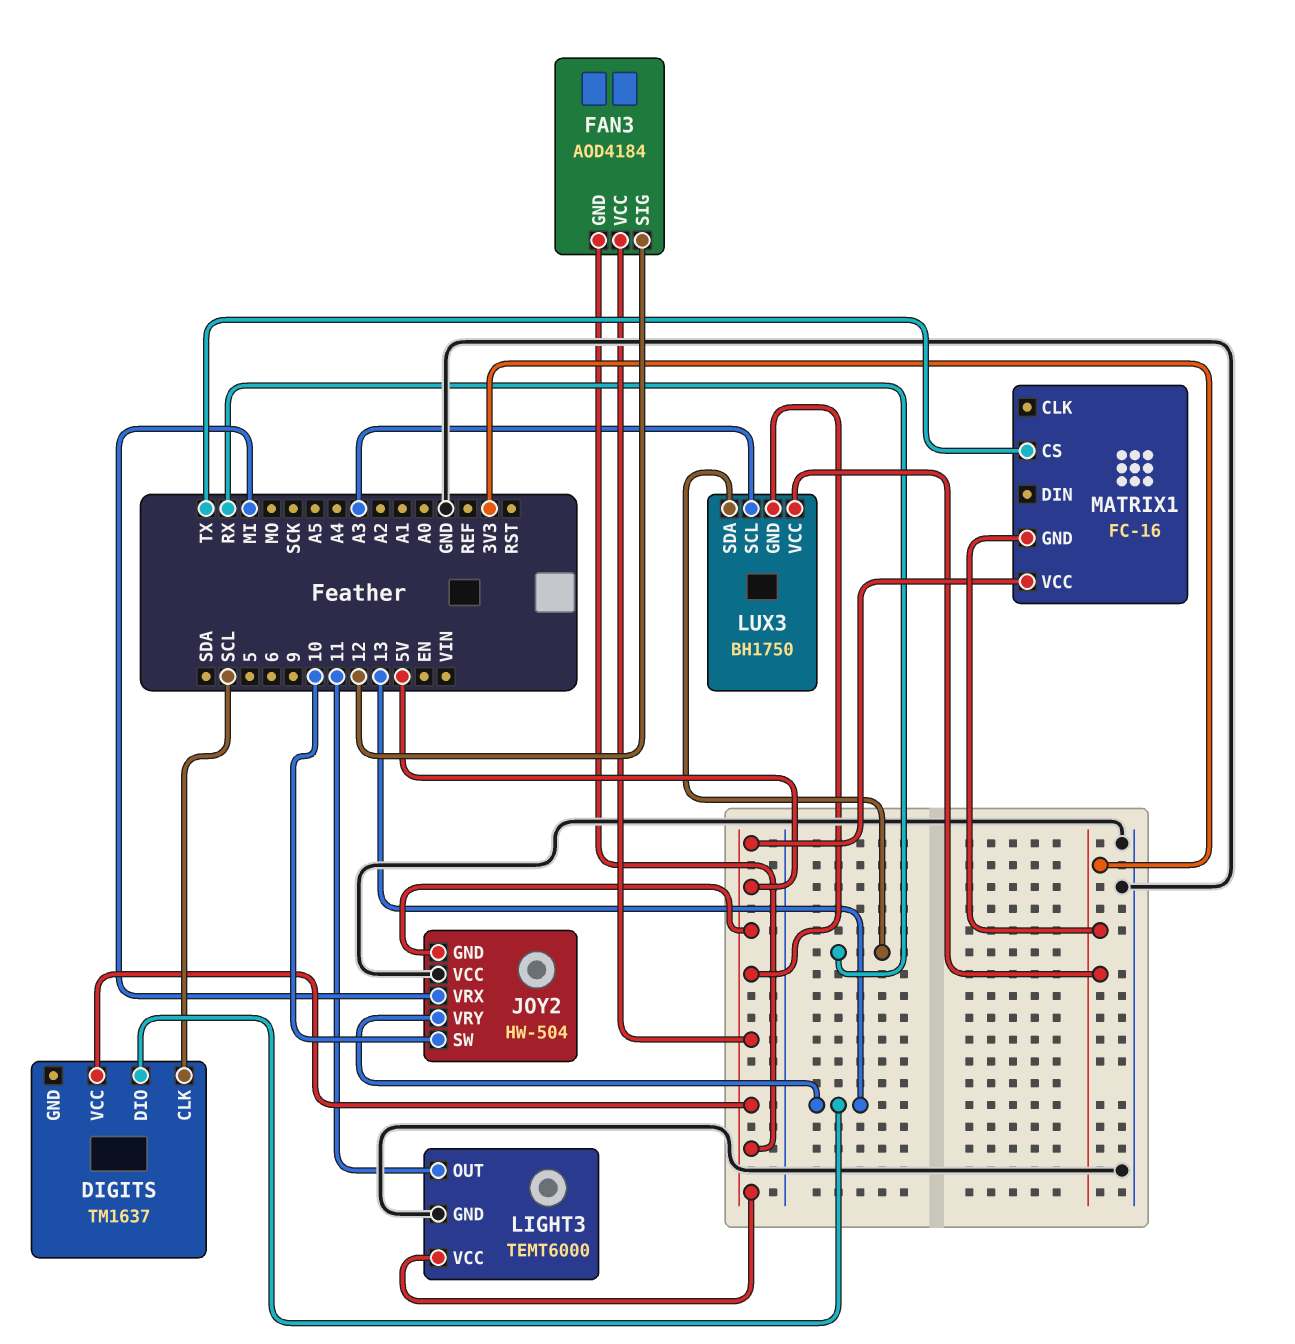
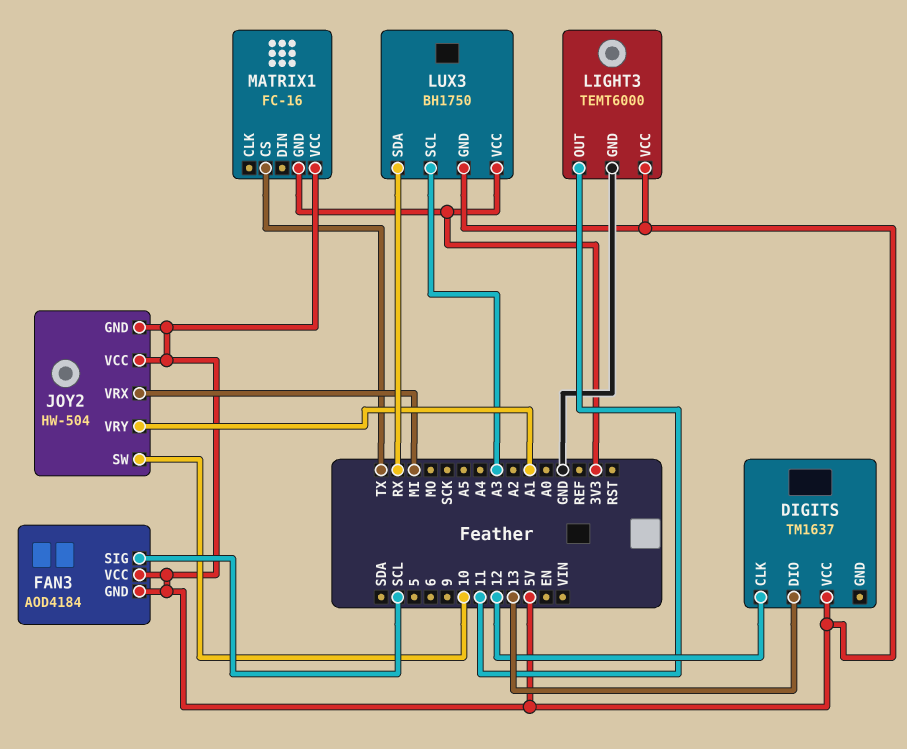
DIGITS pin CLK: SCL -> 12
FAN3 pin SIG: 12 -> SCL
JOY2 pin VCC: GND -> 5V
JOY2 pin VRY: 13 -> A1

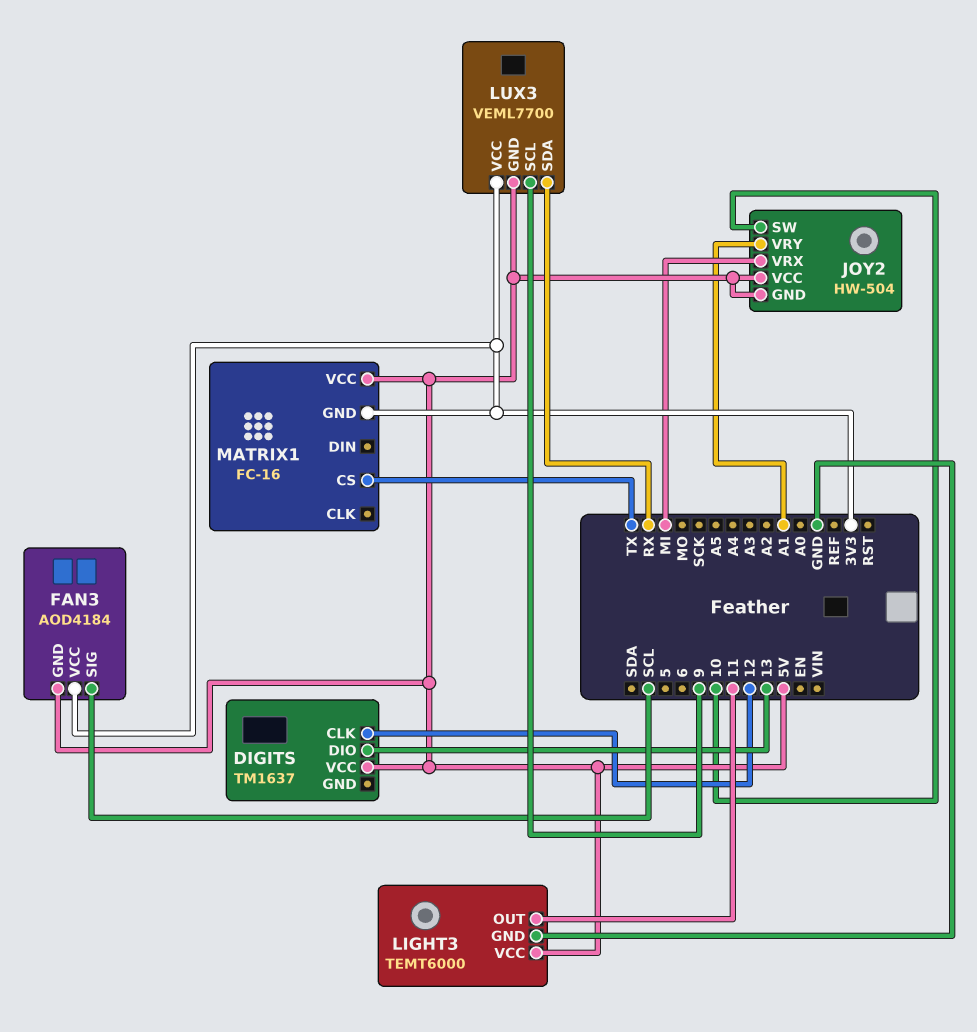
FAN3 pin VCC: 5V -> 3V3
LUX3: BH1750 -> VEML7700
LUX3 pin SCL: A3 -> 9

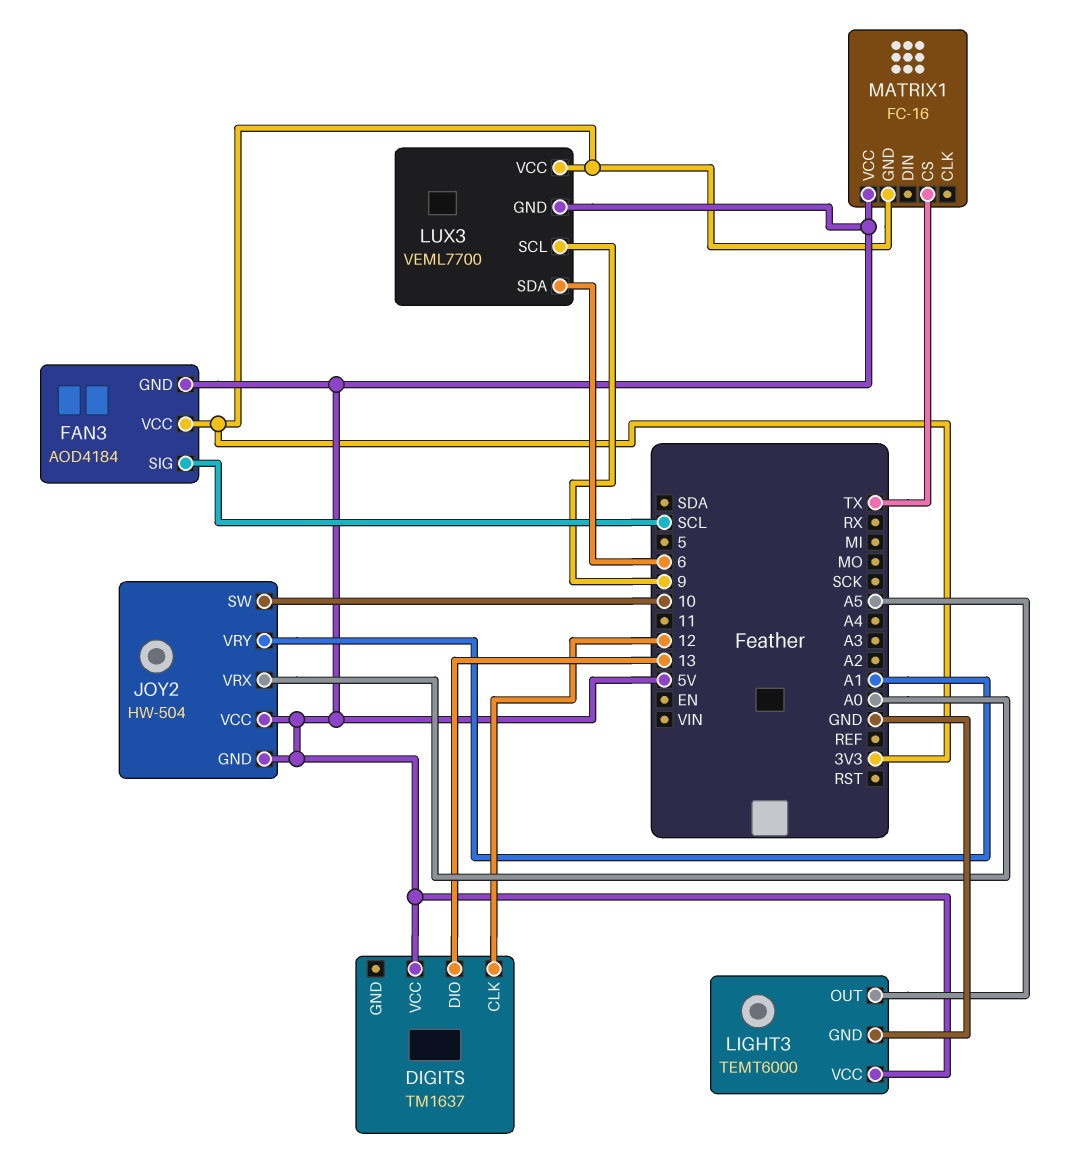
JOY2 pin VRX: MI -> A0
LIGHT3 pin OUT: 11 -> A5
LUX3 pin SDA: RX -> 6

